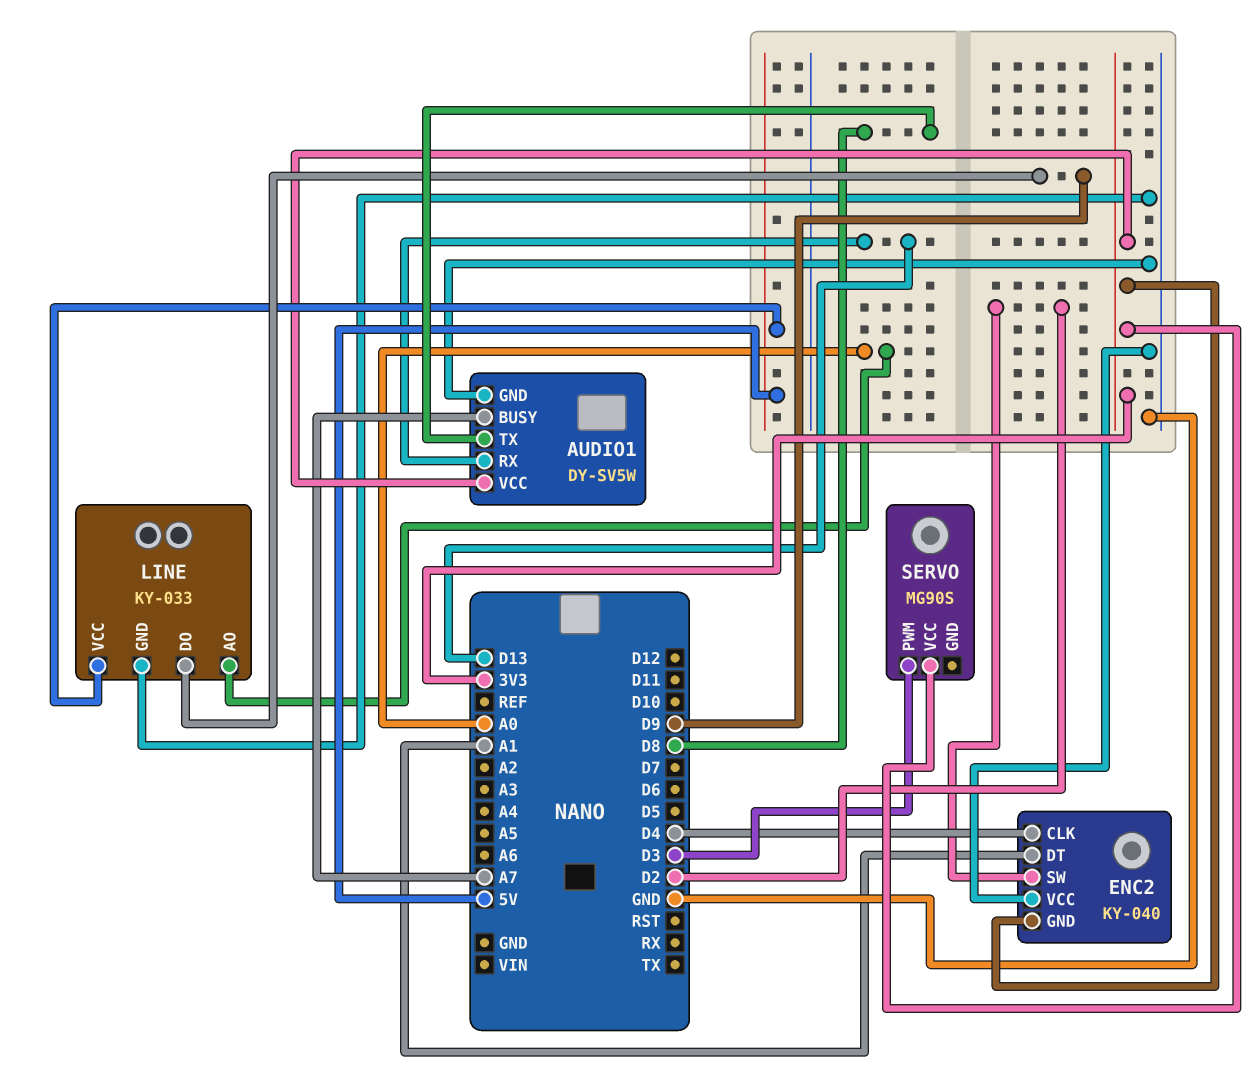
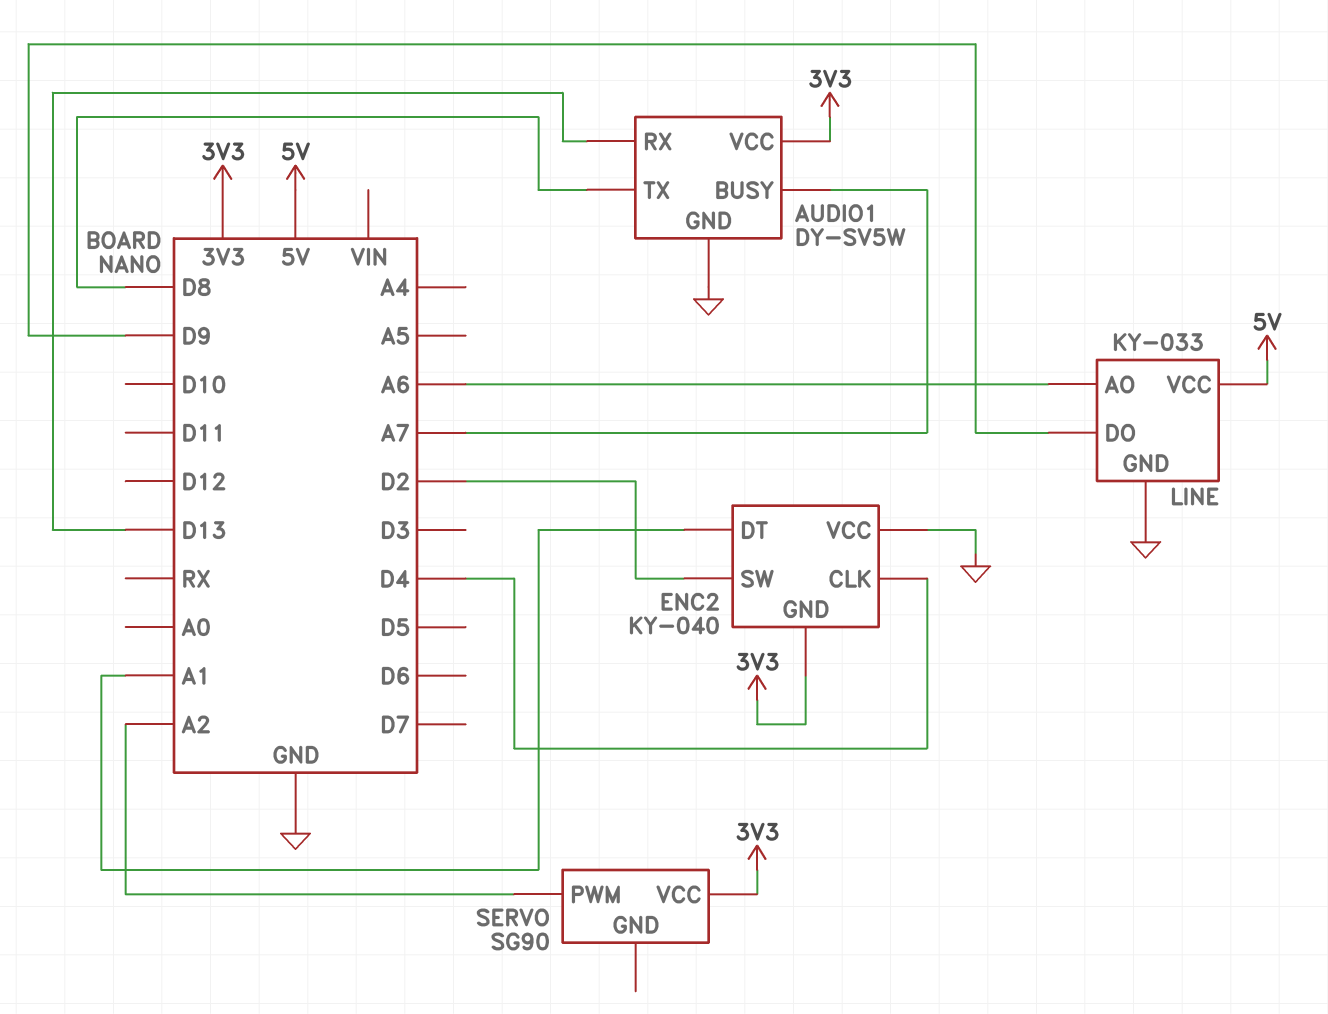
LINE pin AO: A0 -> A6
SERVO: MG90S -> SG90
SERVO pin PWM: D3 -> A2

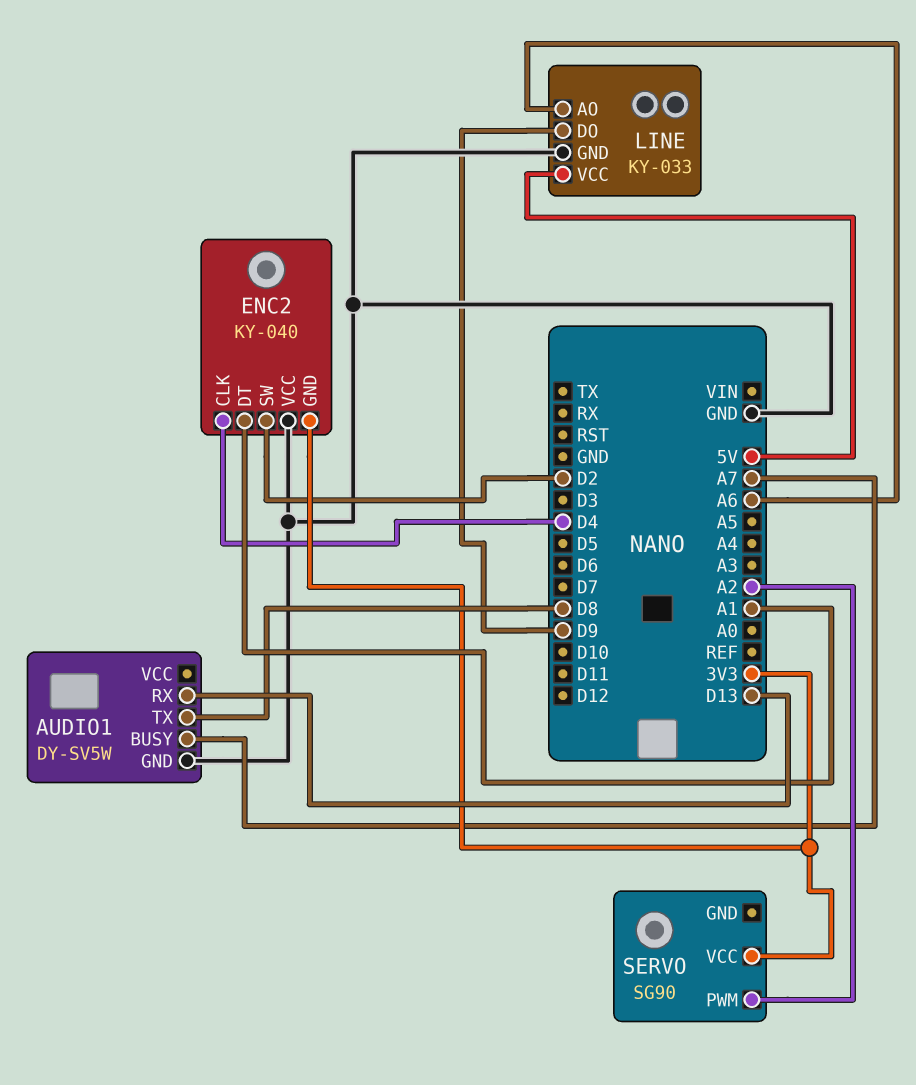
AUDIO1 pin VCC: 3V3 -> none

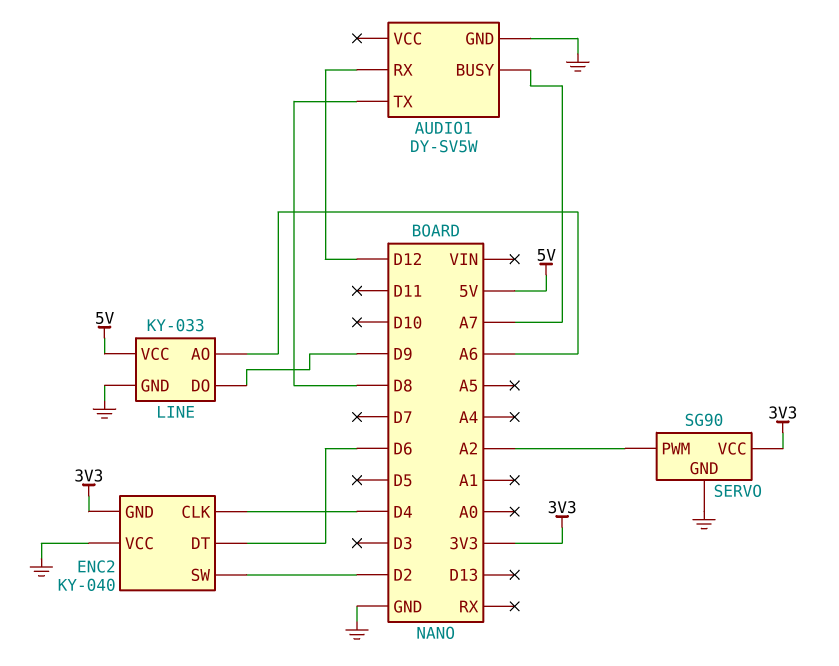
AUDIO1 pin RX: D13 -> D12
ENC2 pin DT: A1 -> D6
SERVO pin GND: none -> GND

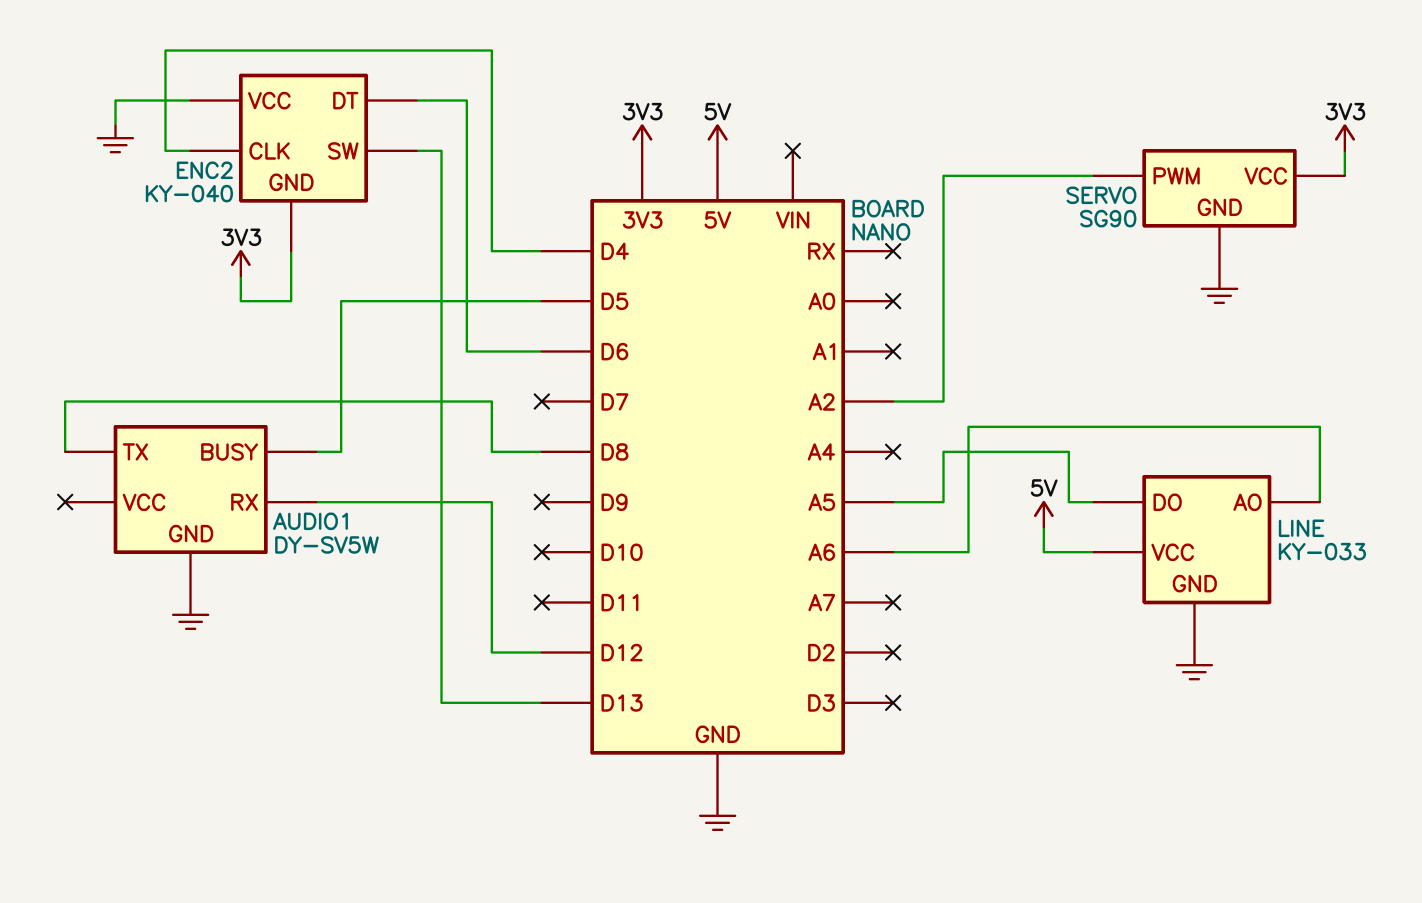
AUDIO1 pin BUSY: A7 -> D5
ENC2 pin SW: D2 -> D13
LINE pin DO: D9 -> A5

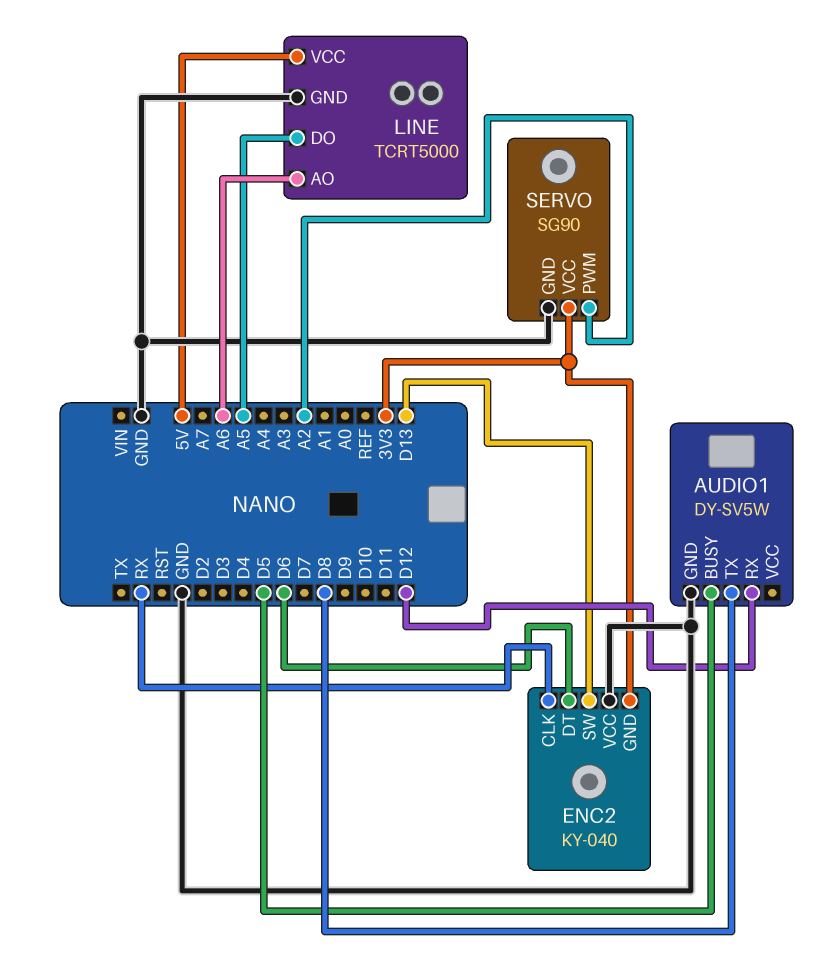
ENC2 pin CLK: D4 -> RX
LINE: KY-033 -> TCRT5000

